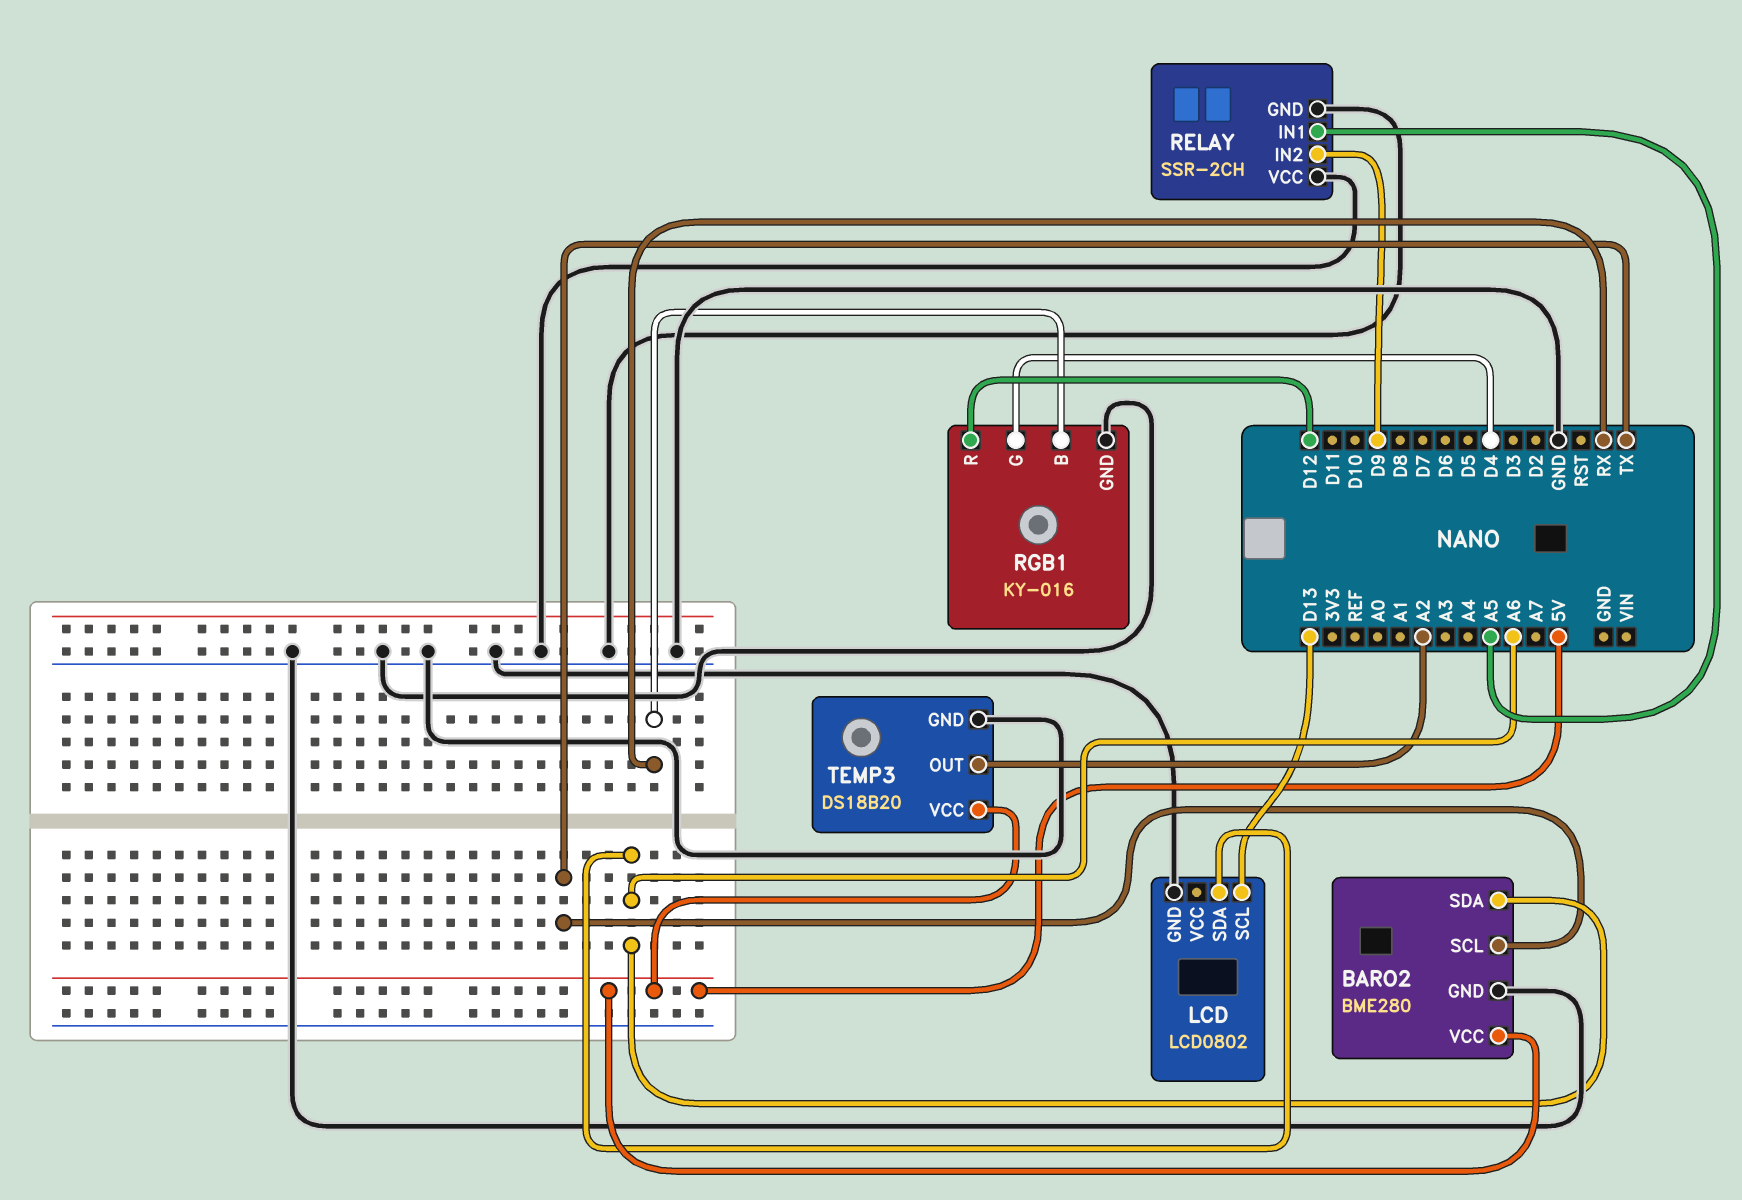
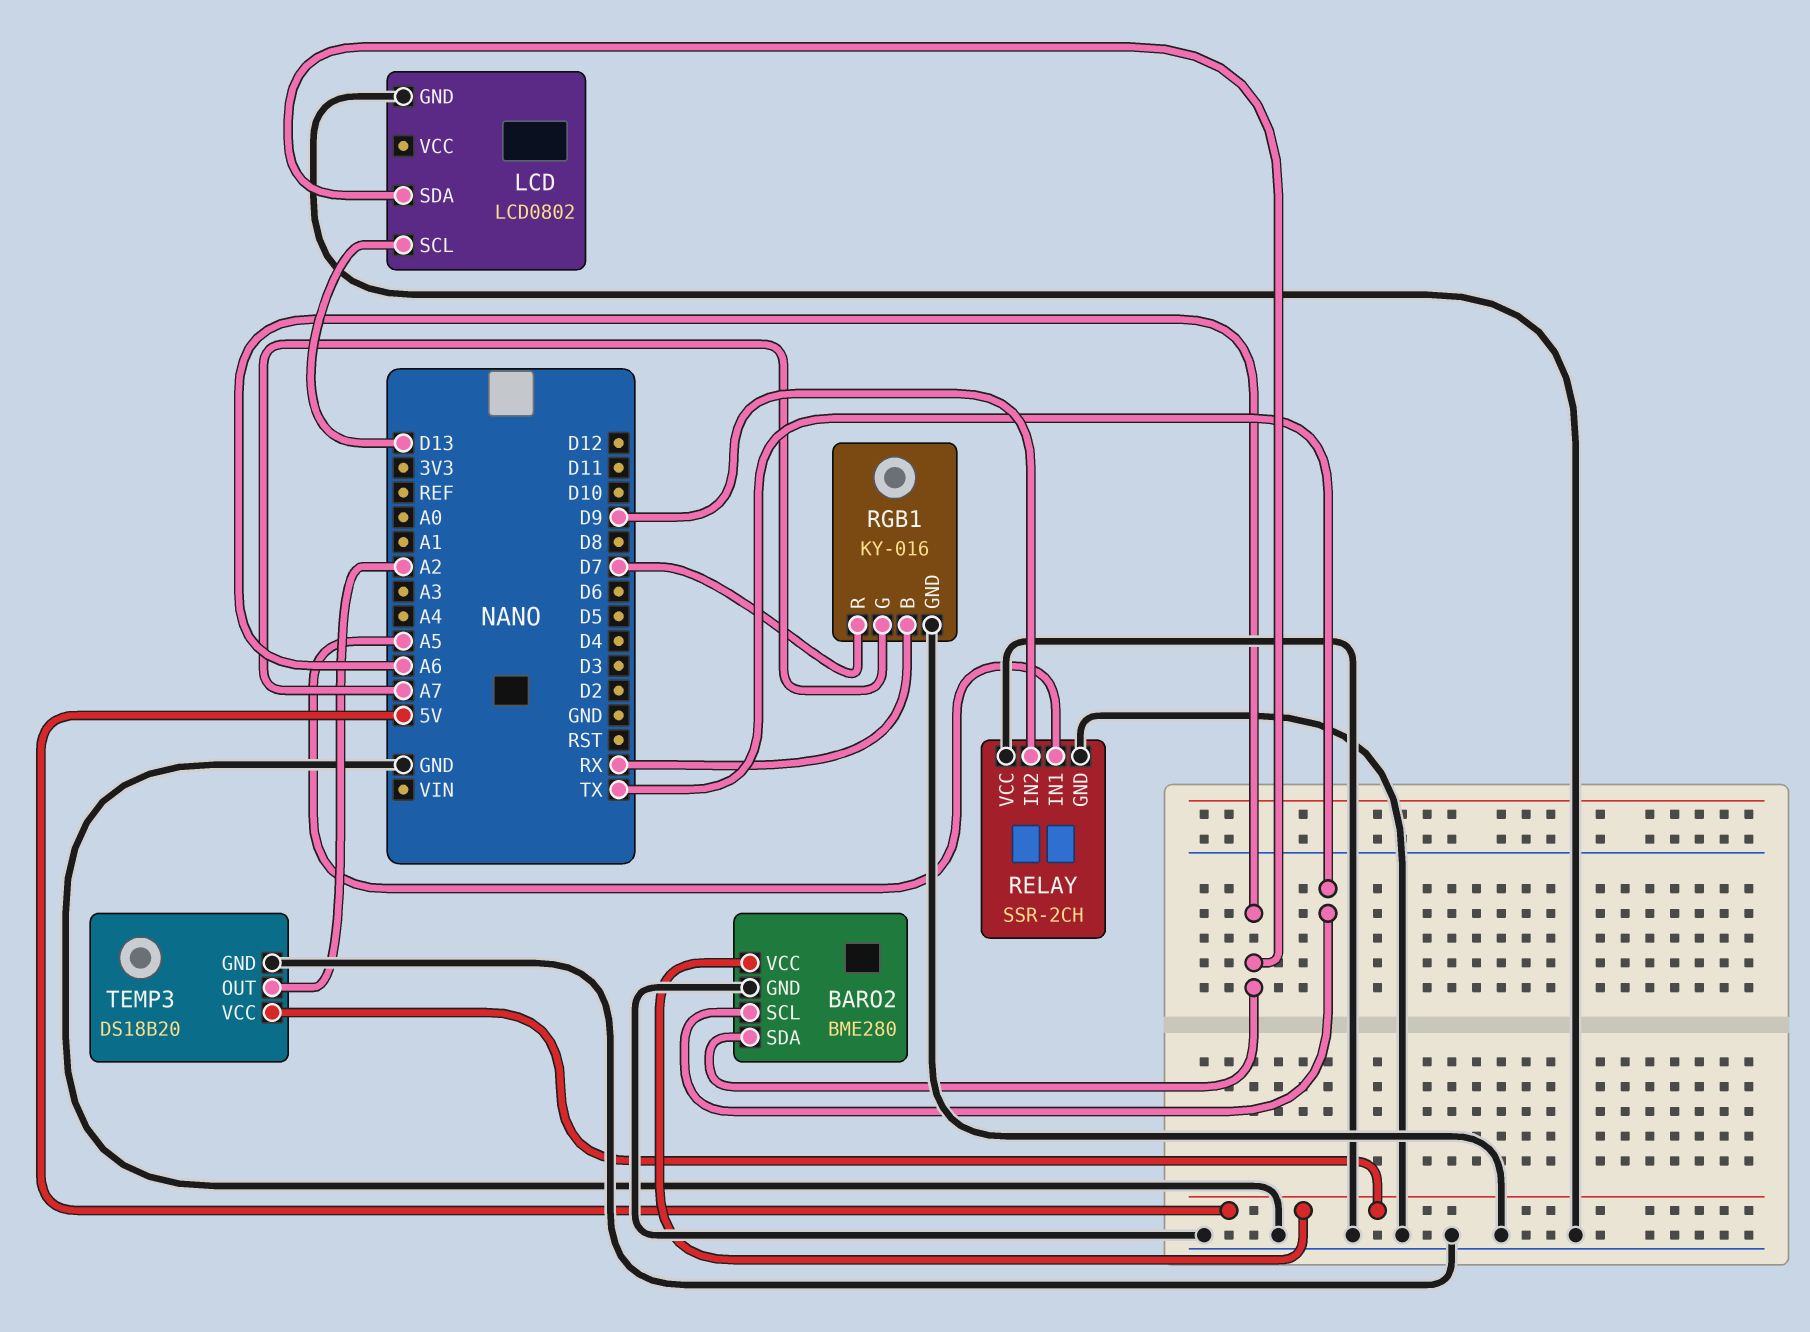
RGB1 pin G: D4 -> A7
RGB1 pin R: D12 -> D7

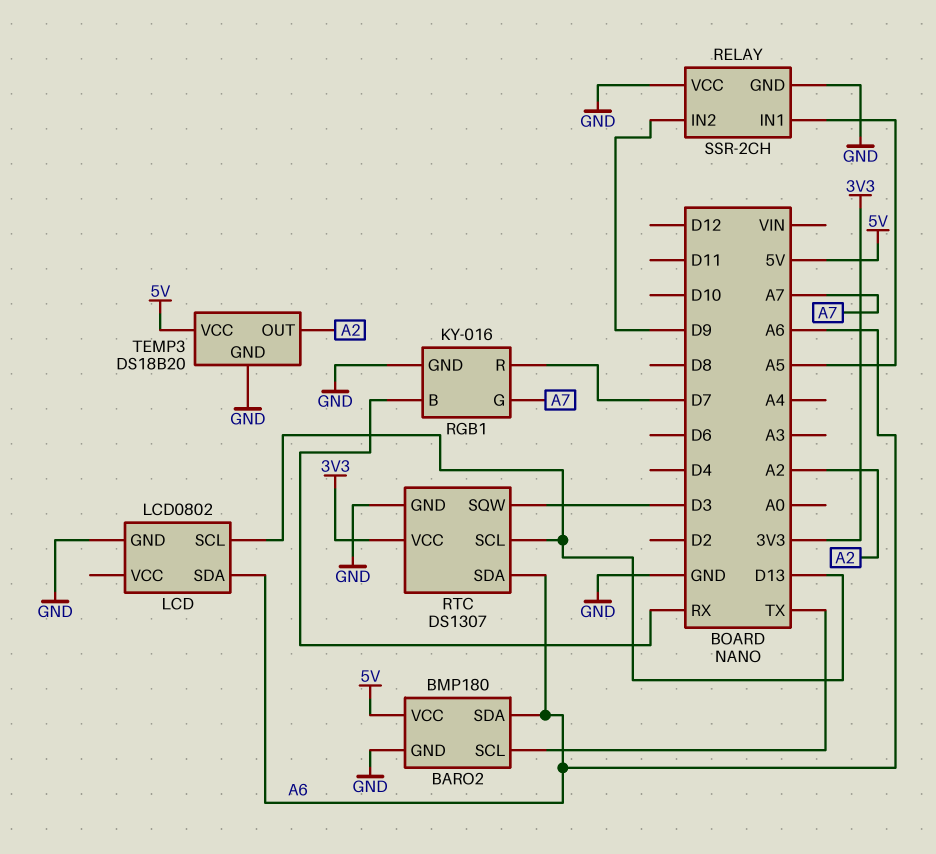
BARO2: BME280 -> BMP180
RTC: none -> DS1307
RTC pin GND: none -> GND
RTC pin SCL: none -> D13
RTC pin SDA: none -> A6
RTC pin SQW: none -> D3
RTC pin VCC: none -> 3V3

